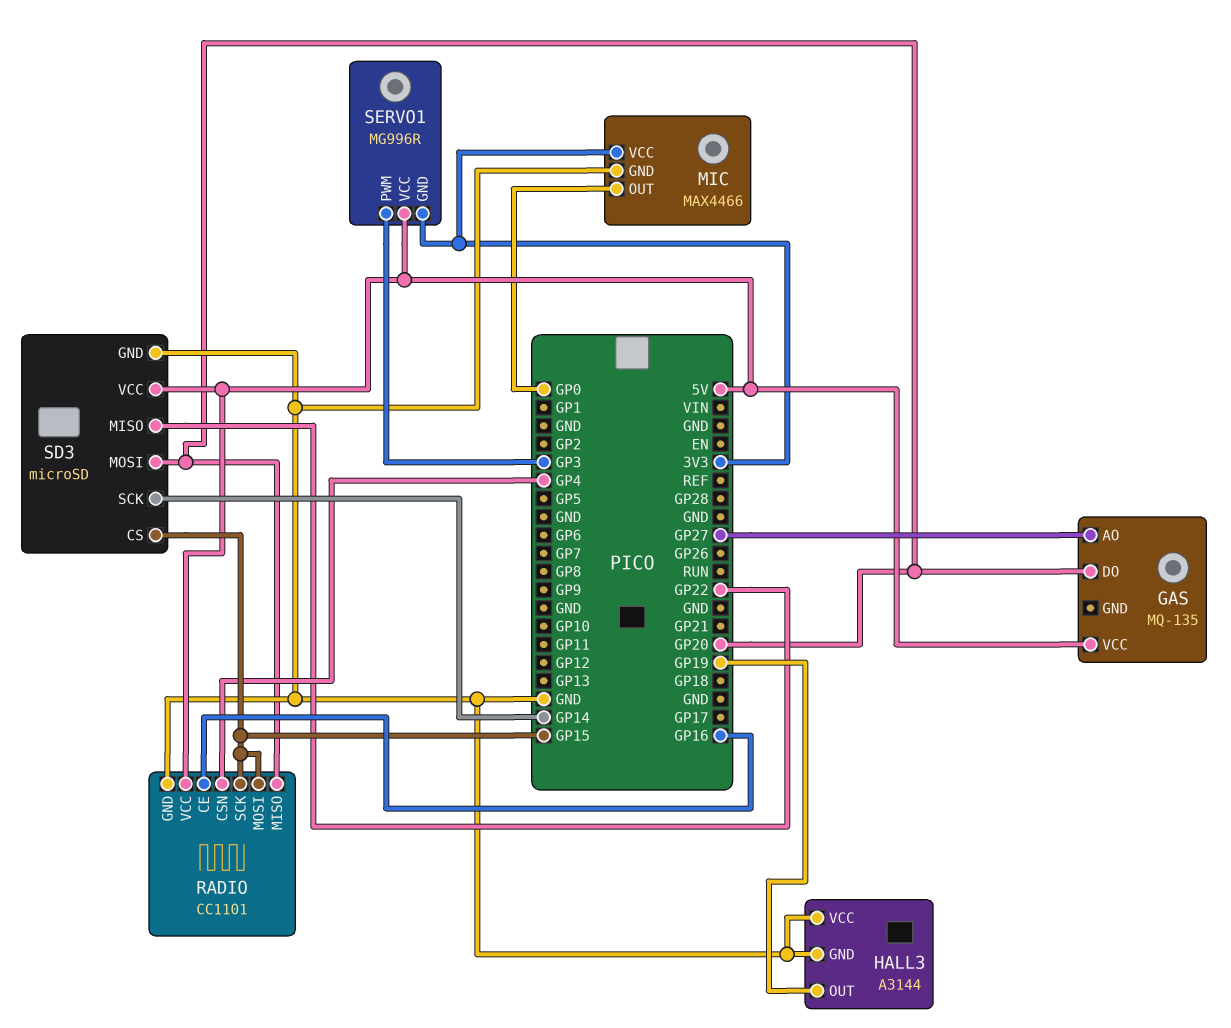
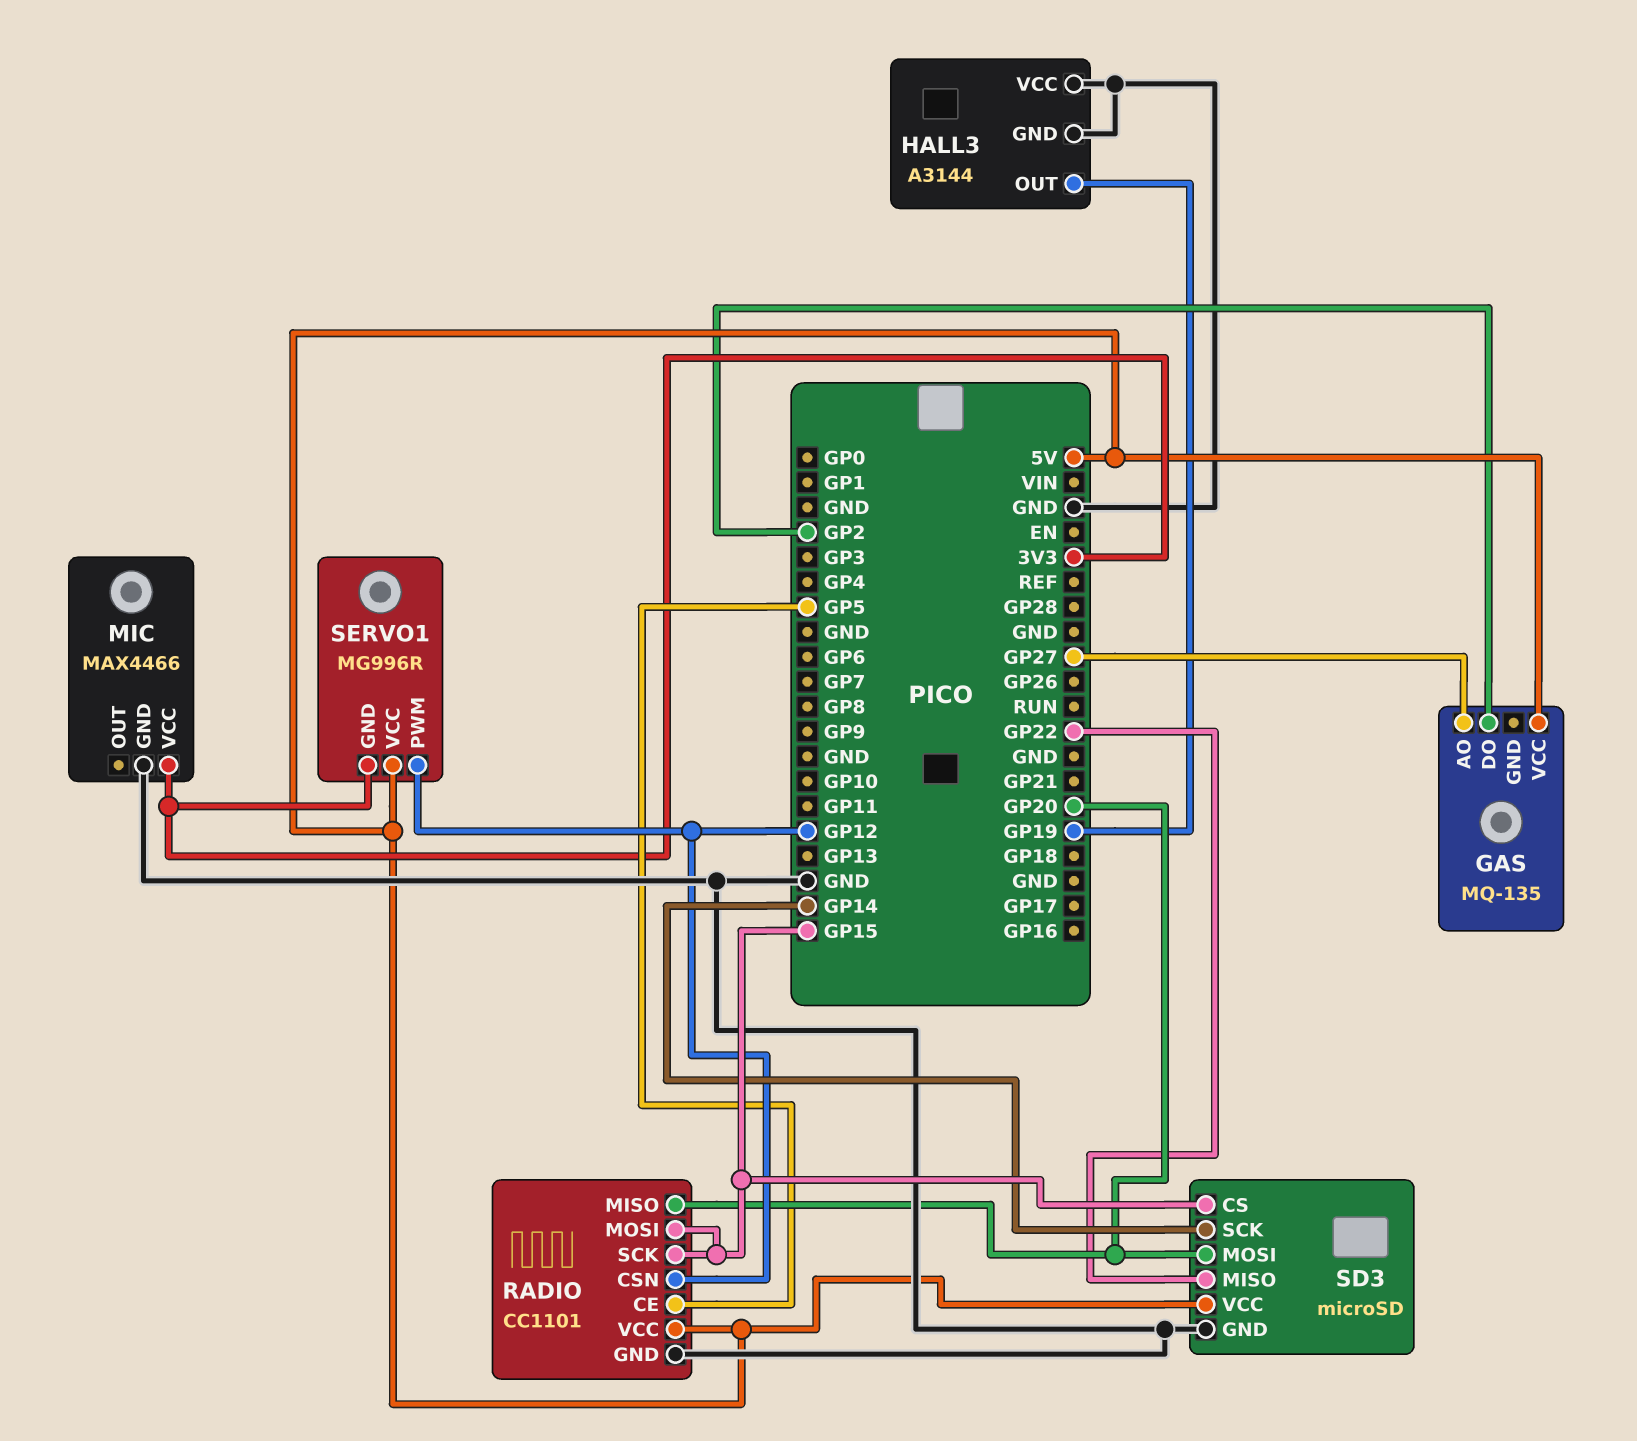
GAS pin DO: GP20 -> GP2
MIC pin OUT: GP0 -> none
RADIO pin CE: GP16 -> GP5
RADIO pin CSN: GP4 -> GP12
SERVO1 pin PWM: GP3 -> GP12

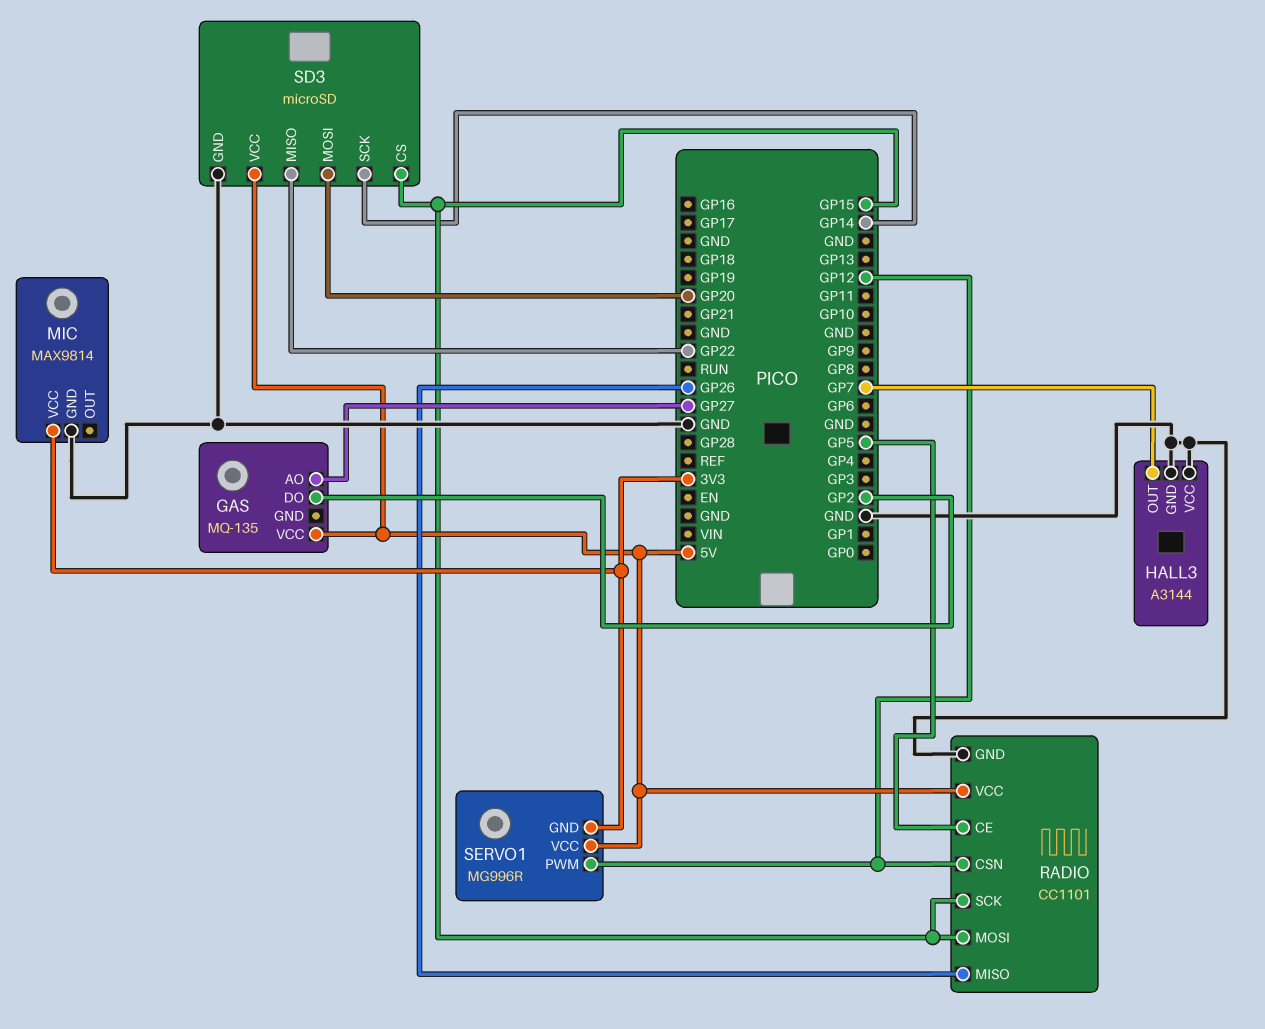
HALL3 pin OUT: GP19 -> GP7
MIC: MAX4466 -> MAX9814
RADIO pin MISO: GP20 -> GP26

